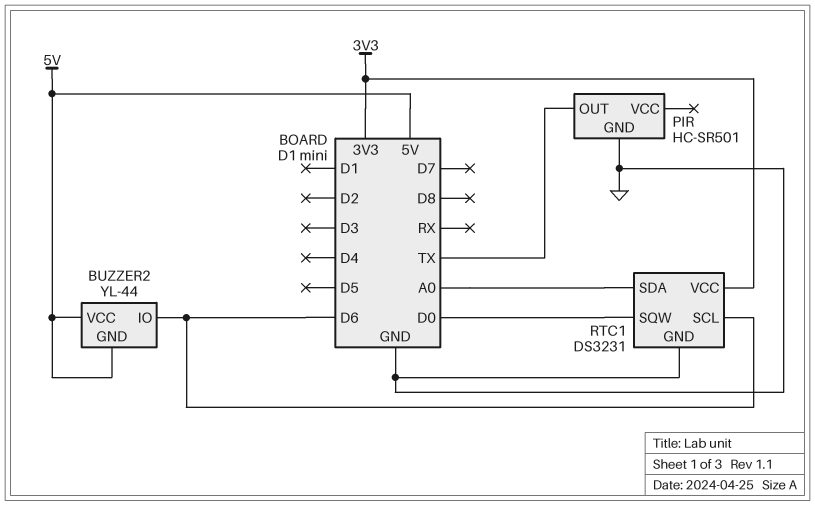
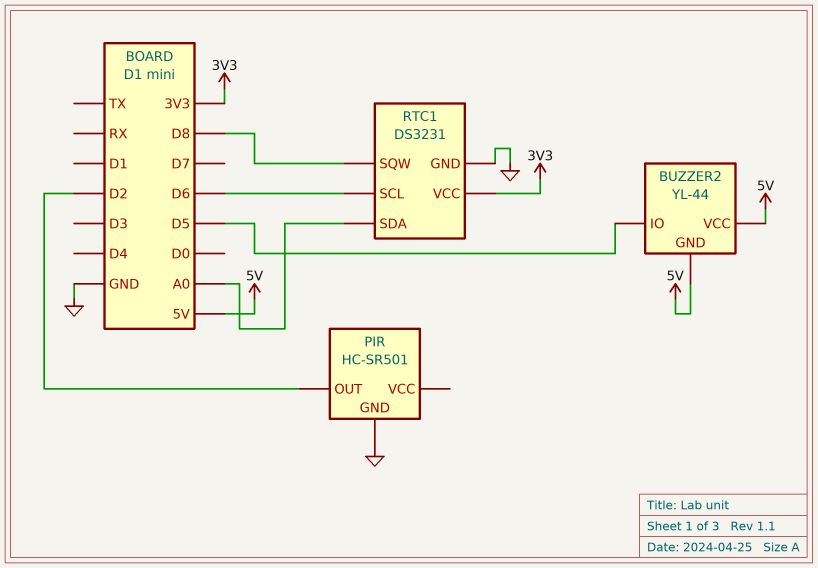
BUZZER2 pin IO: D6 -> D5
PIR pin OUT: TX -> D2
RTC1 pin SQW: D0 -> D8

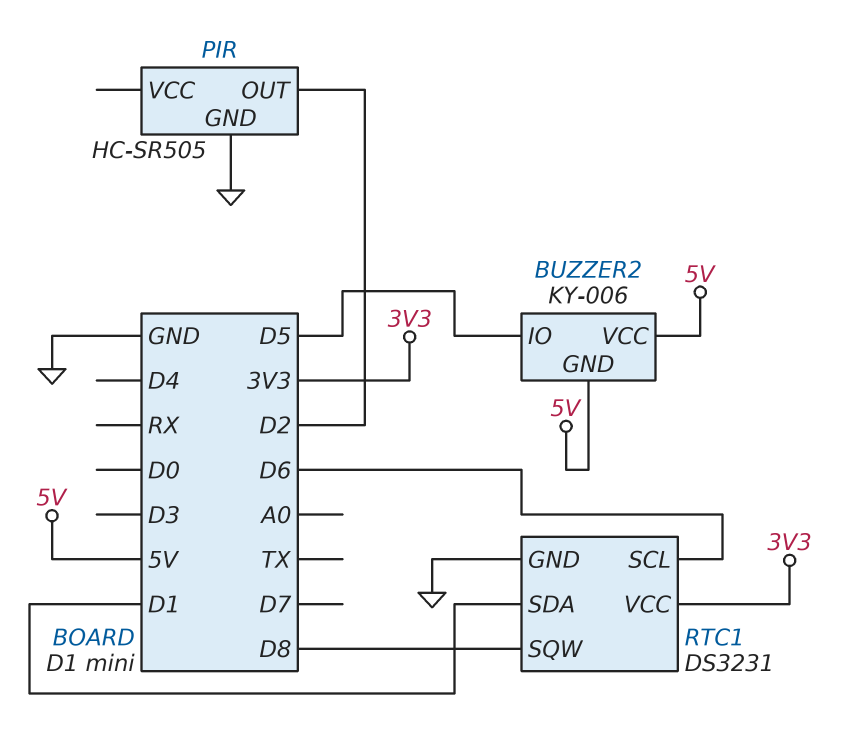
BUZZER2: YL-44 -> KY-006
PIR: HC-SR501 -> HC-SR505
RTC1 pin SDA: A0 -> D1

